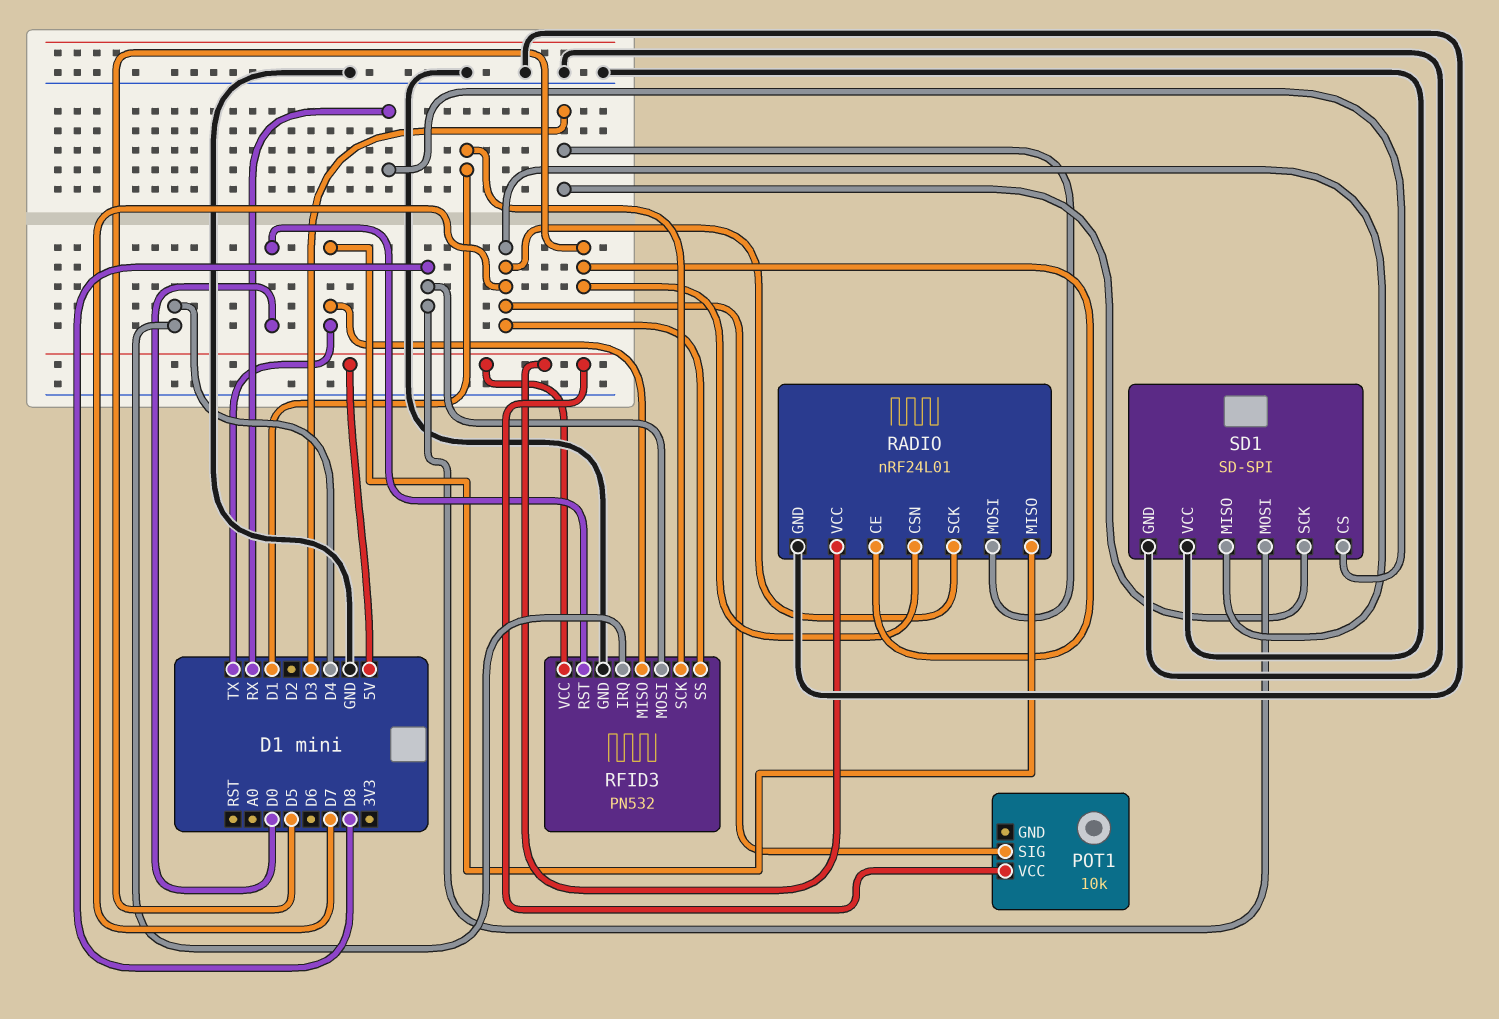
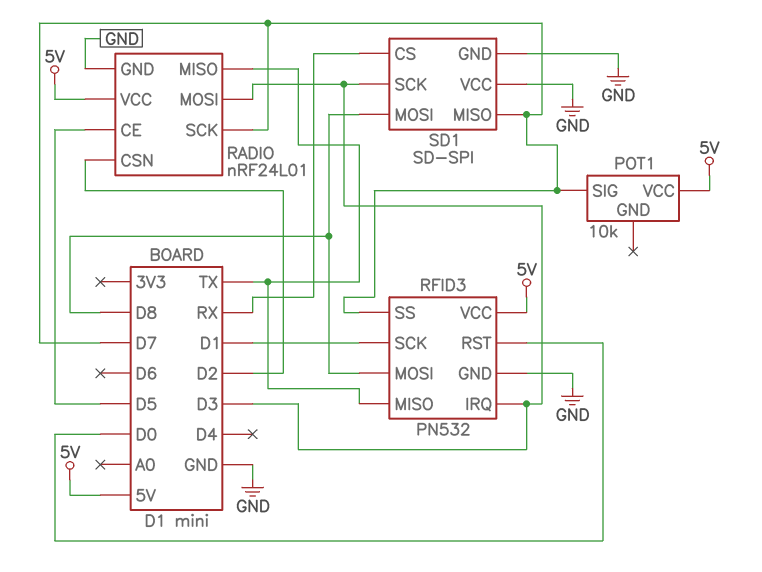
RADIO pin CSN: D5 -> D2
RFID3 pin IRQ: D4 -> D3

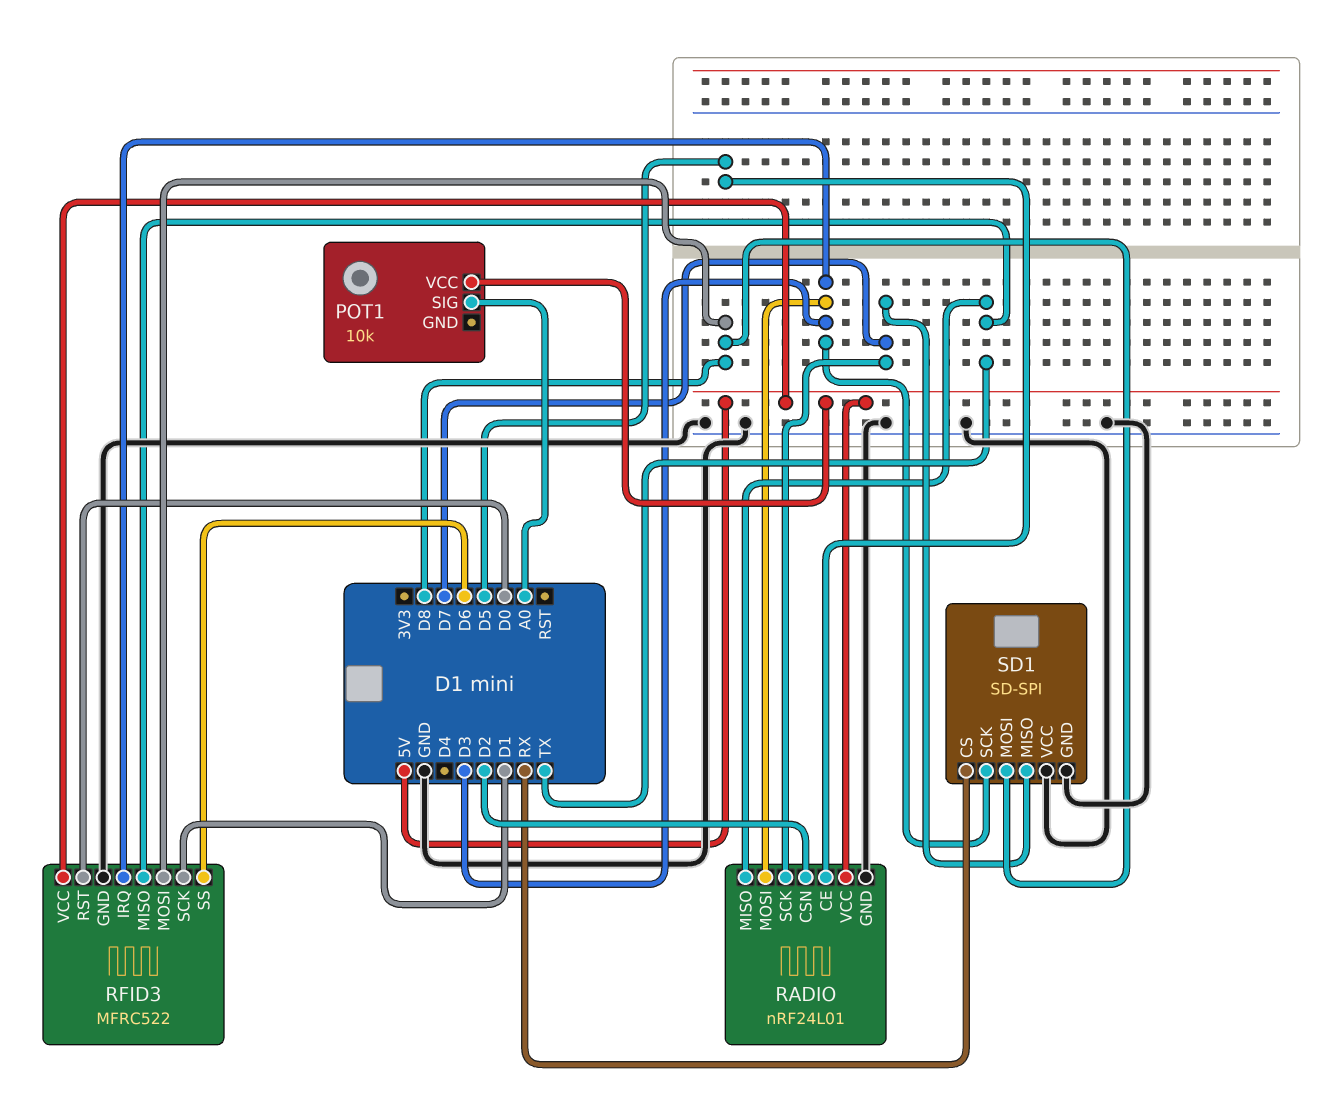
POT1 pin SIG: D7 -> A0
RFID3: PN532 -> MFRC522
RFID3 pin SS: D7 -> D6

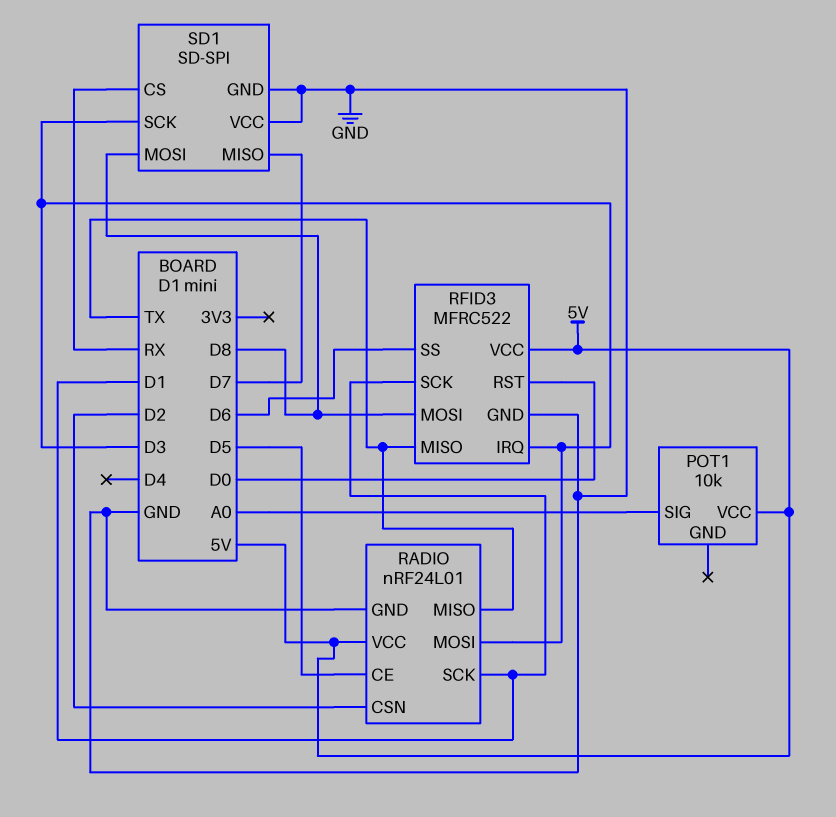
RADIO pin SCK: D7 -> D1

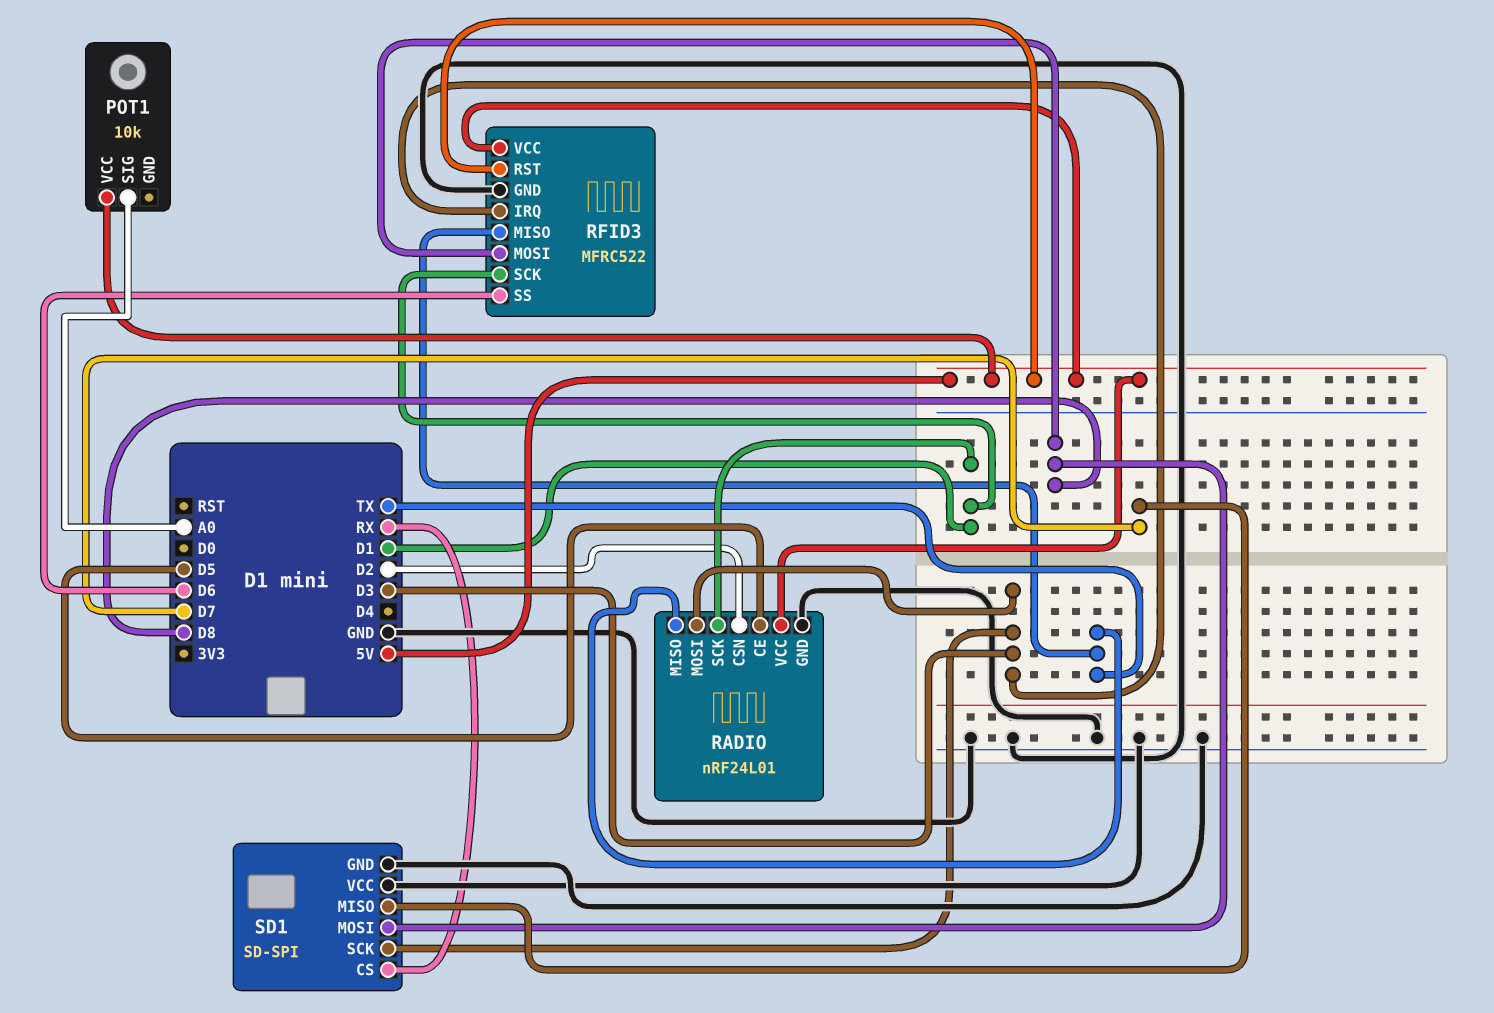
RFID3 pin RST: D0 -> 5V

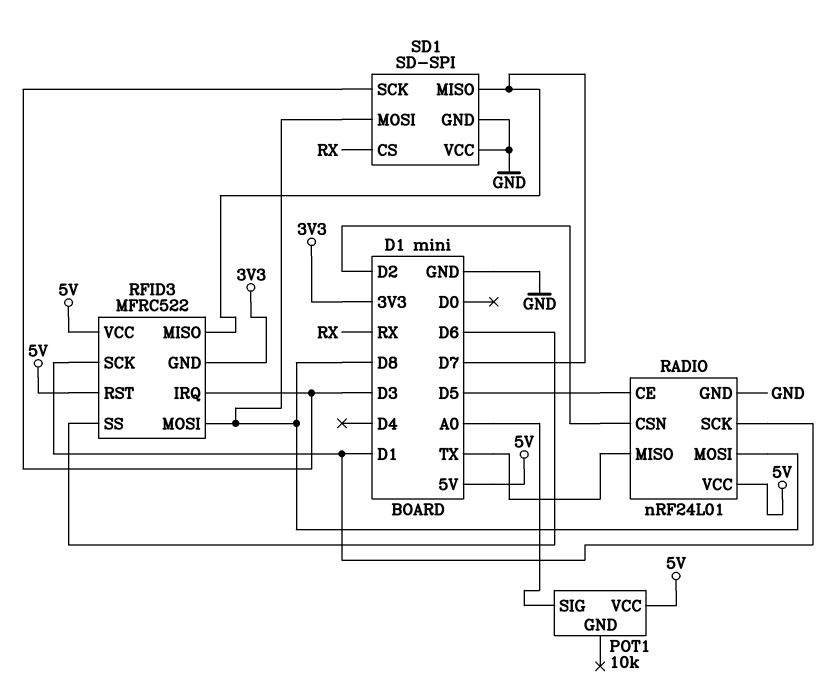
RADIO pin MOSI: D3 -> D8
RFID3 pin GND: GND -> 3V3
RFID3 pin MISO: TX -> D7

